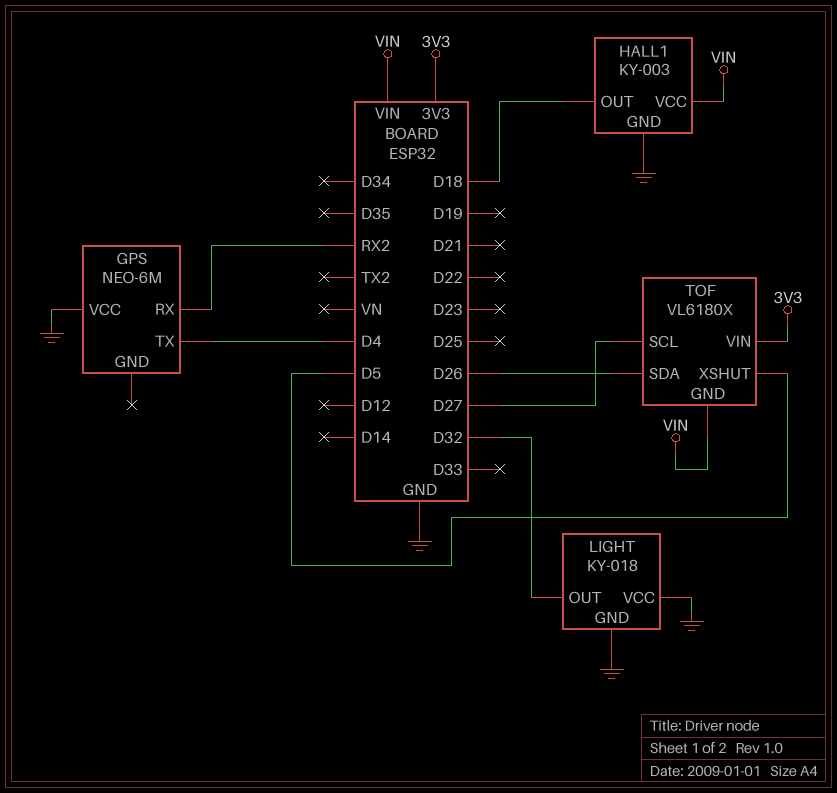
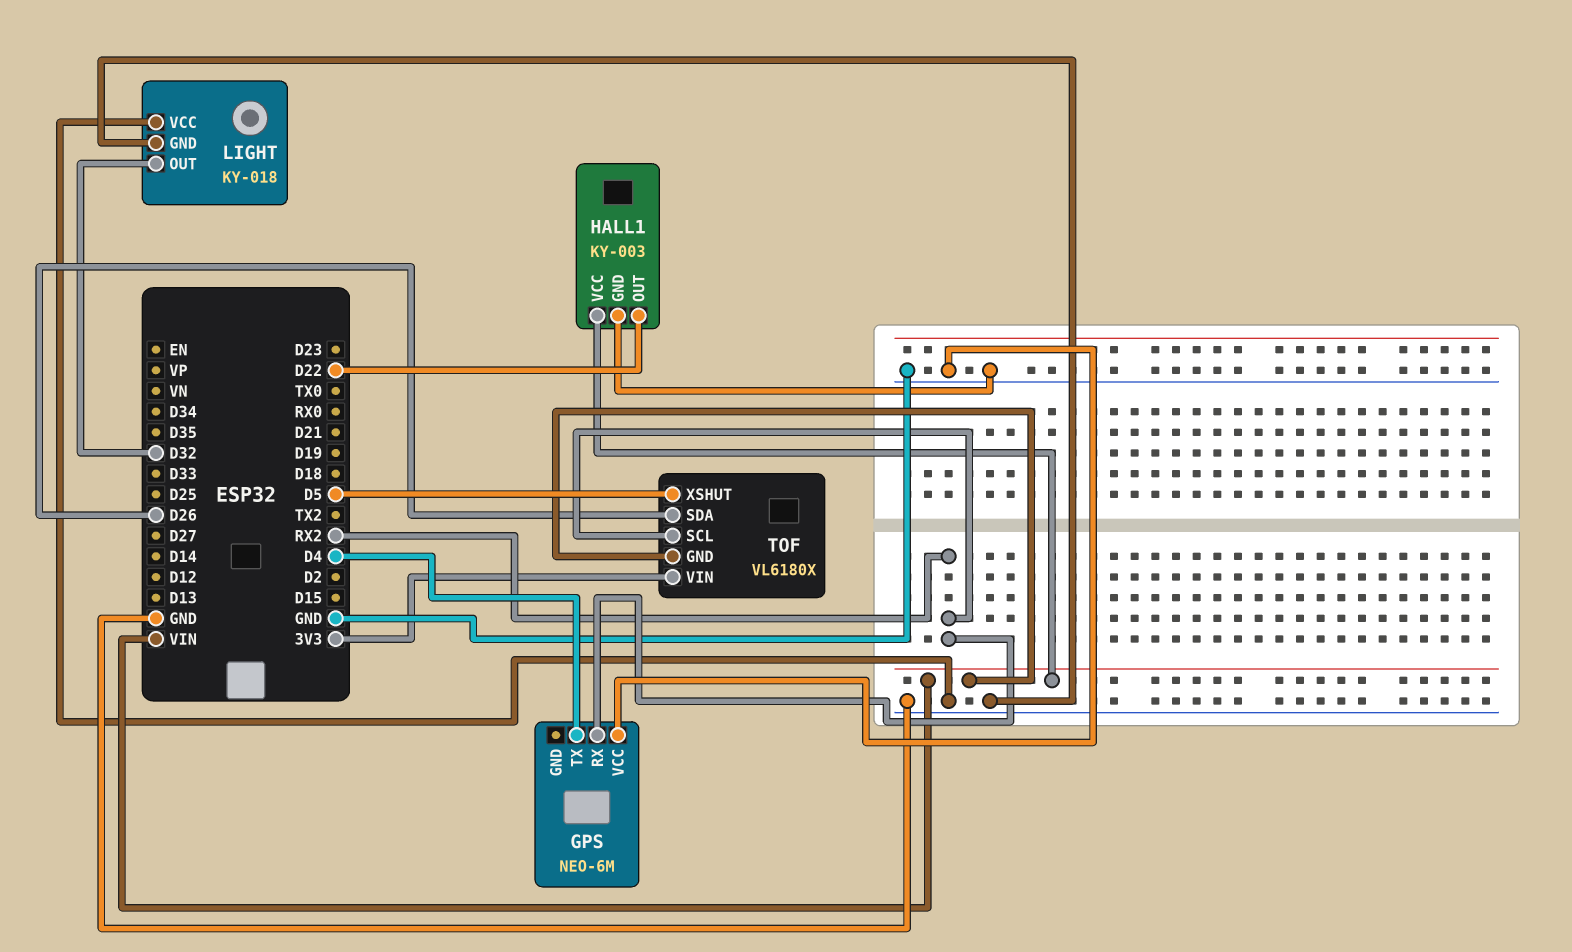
HALL1 pin OUT: D18 -> D22
TOF pin SCL: D27 -> RX2

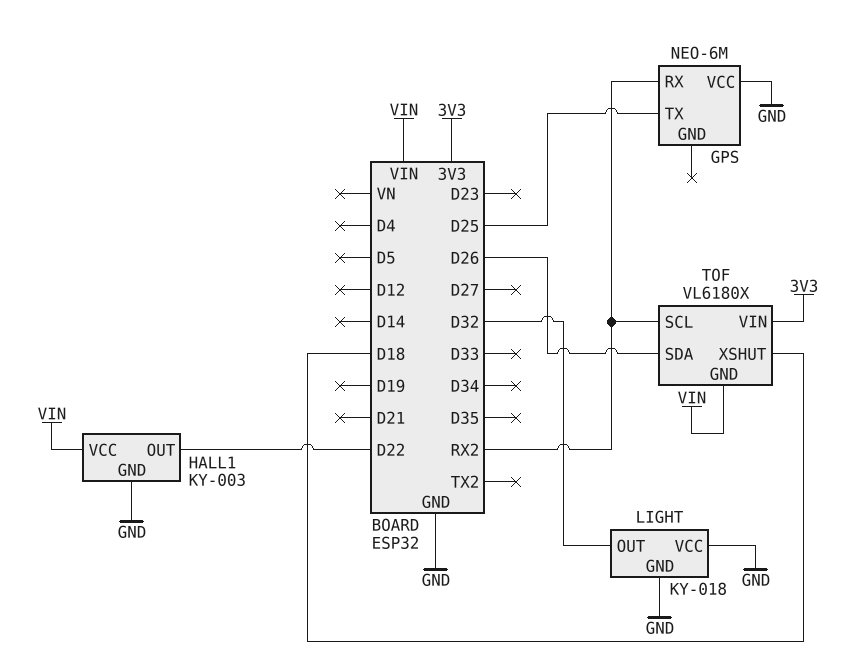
GPS pin TX: D4 -> D25
TOF pin XSHUT: D5 -> D18

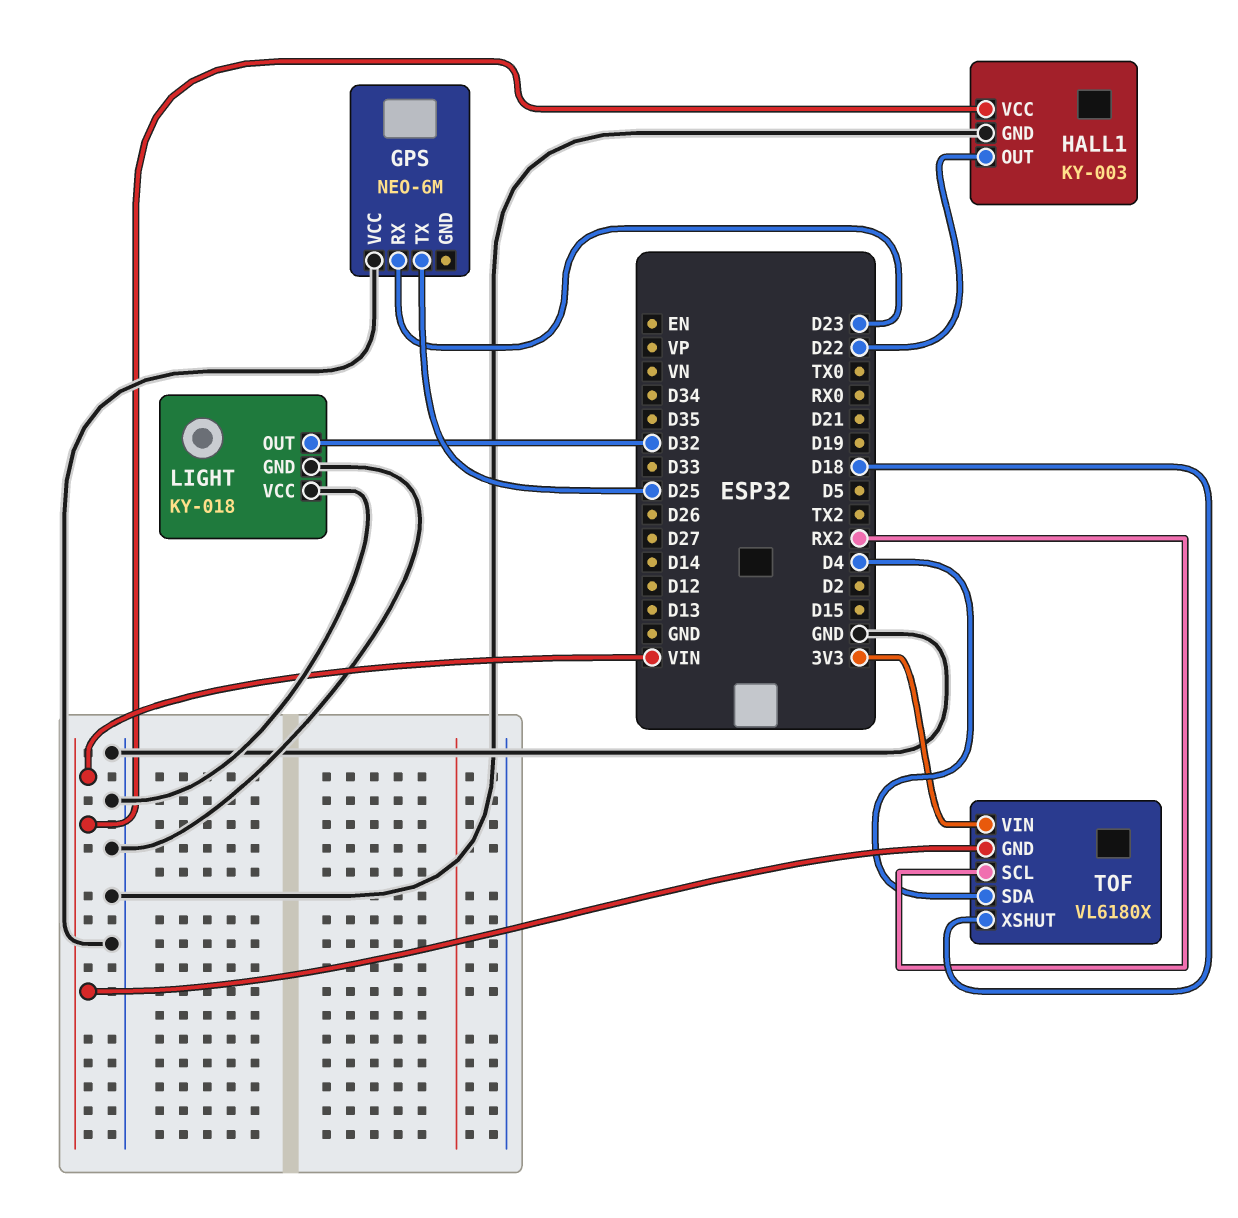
GPS pin RX: RX2 -> D23
TOF pin SDA: D26 -> D4

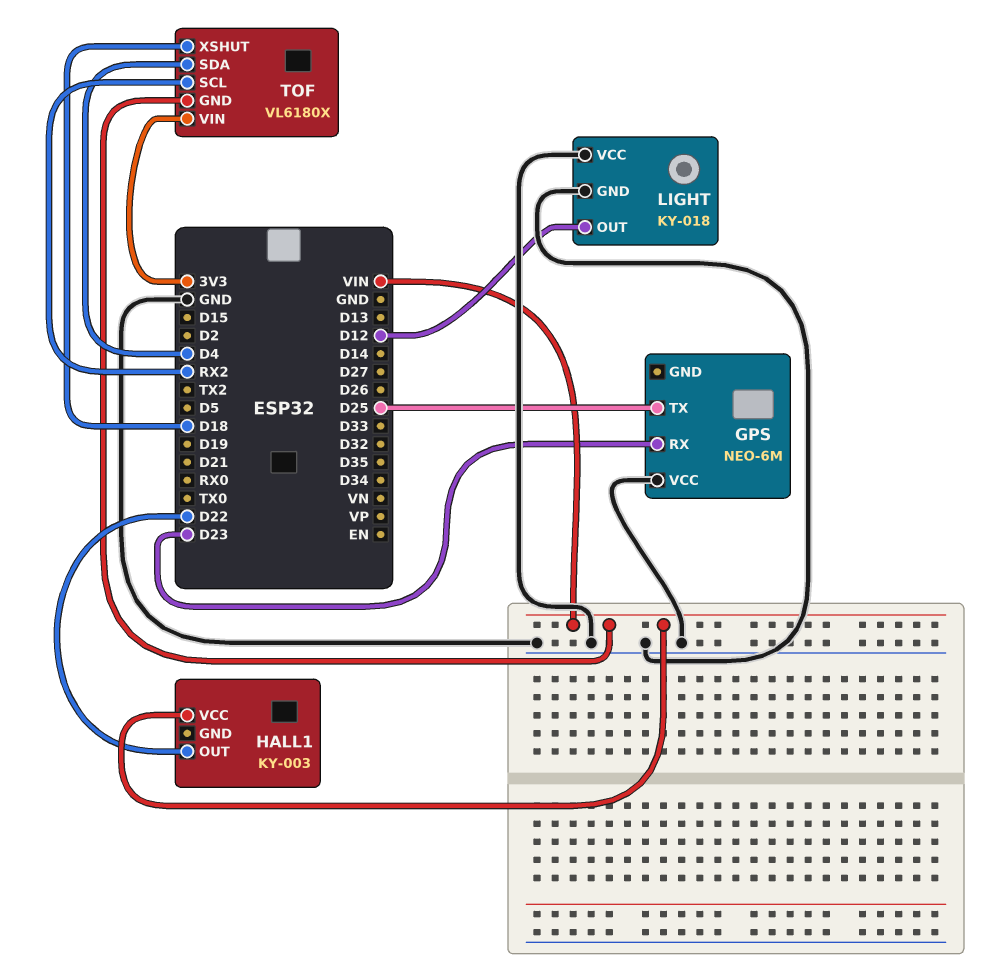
HALL1 pin GND: GND -> none
LIGHT pin OUT: D32 -> D12

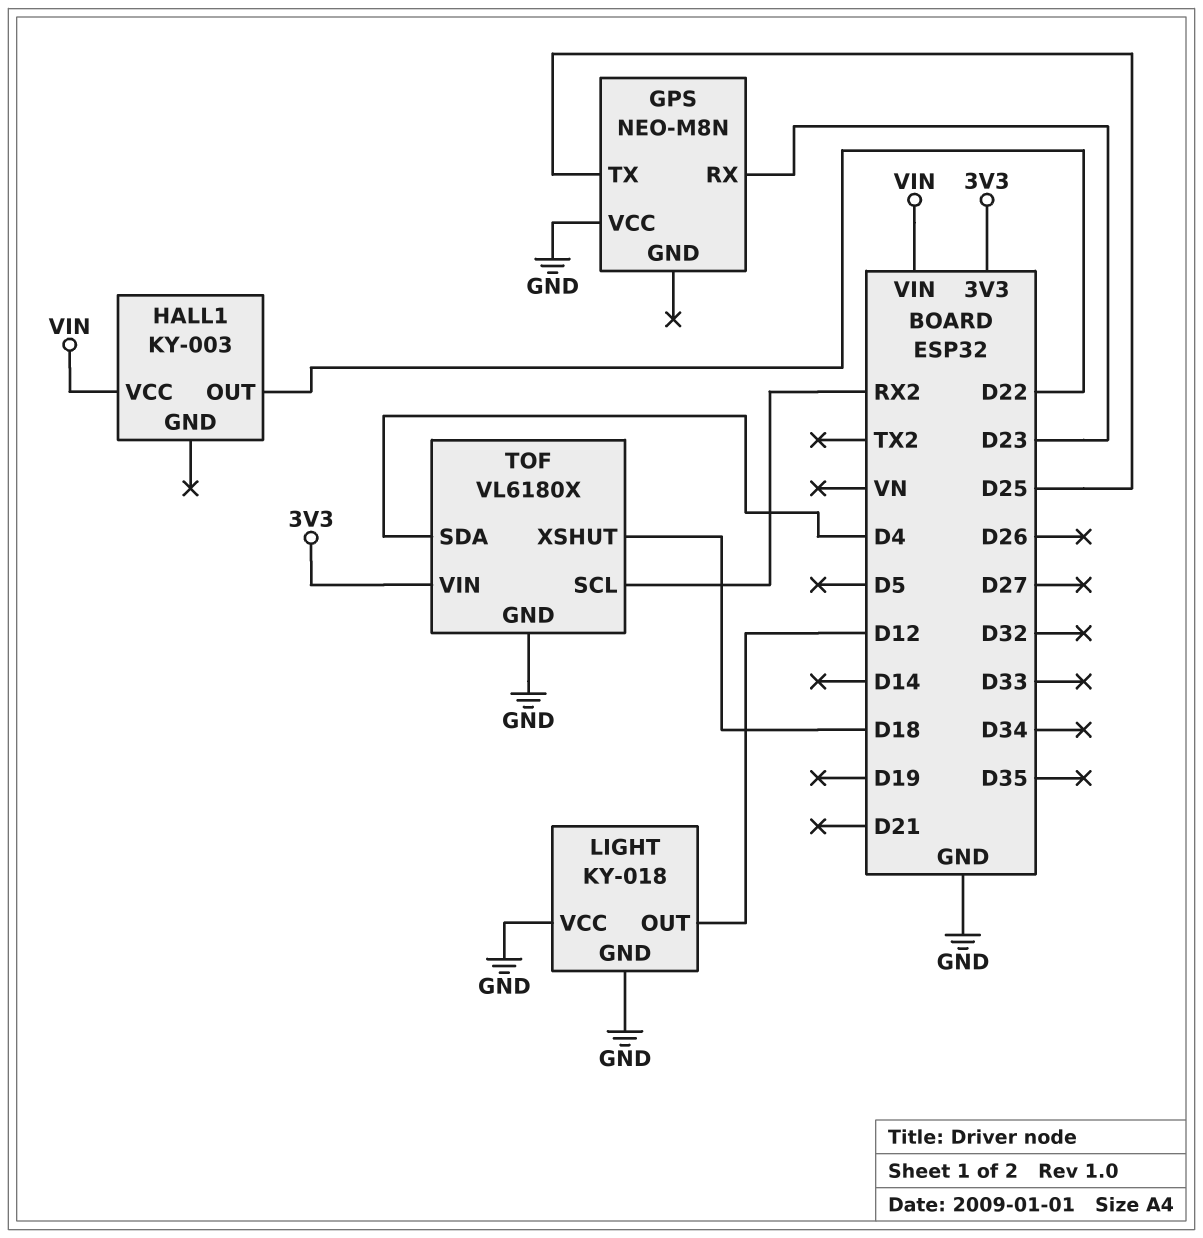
GPS: NEO-6M -> NEO-M8N
TOF pin GND: VIN -> GND

